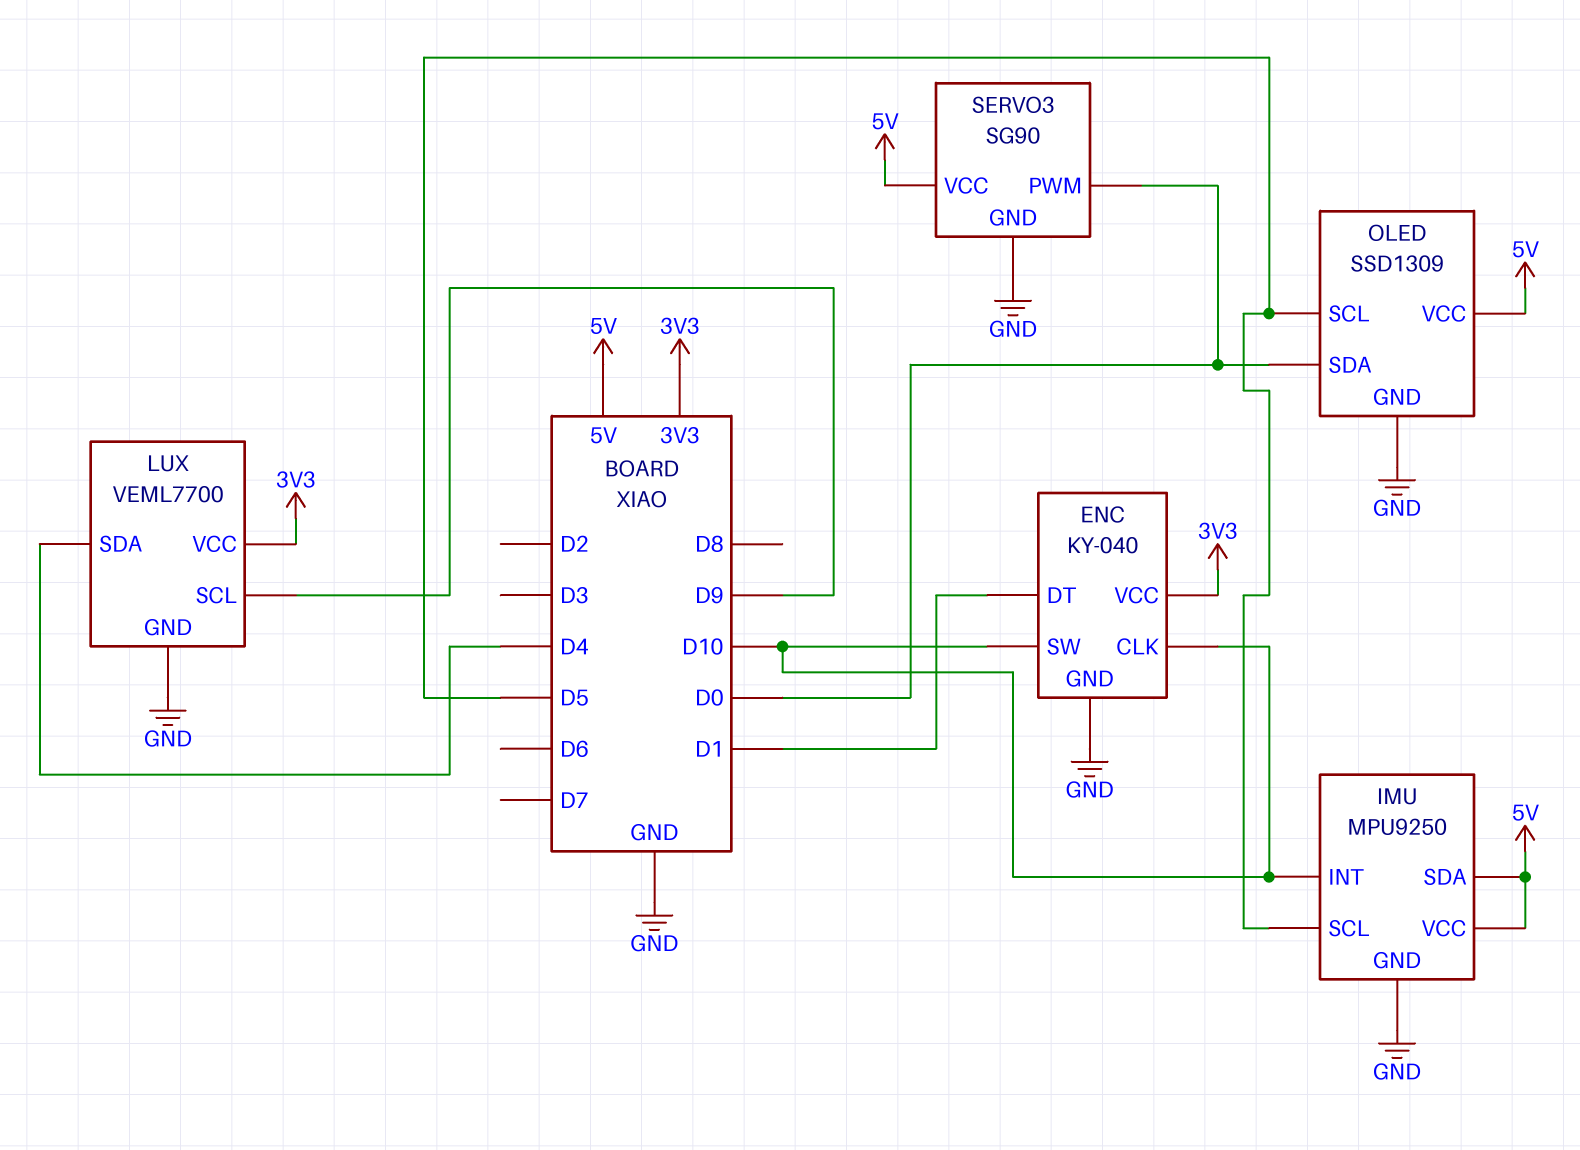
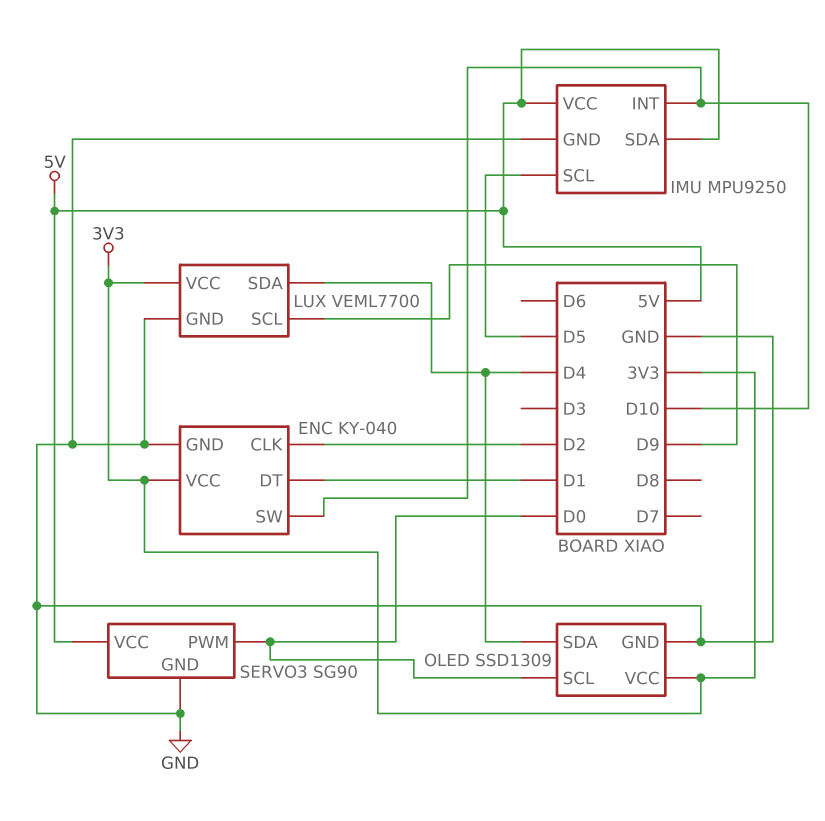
ENC pin CLK: D10 -> D2
OLED pin SCL: D5 -> D0
OLED pin SDA: D0 -> D4
OLED pin VCC: 5V -> 3V3

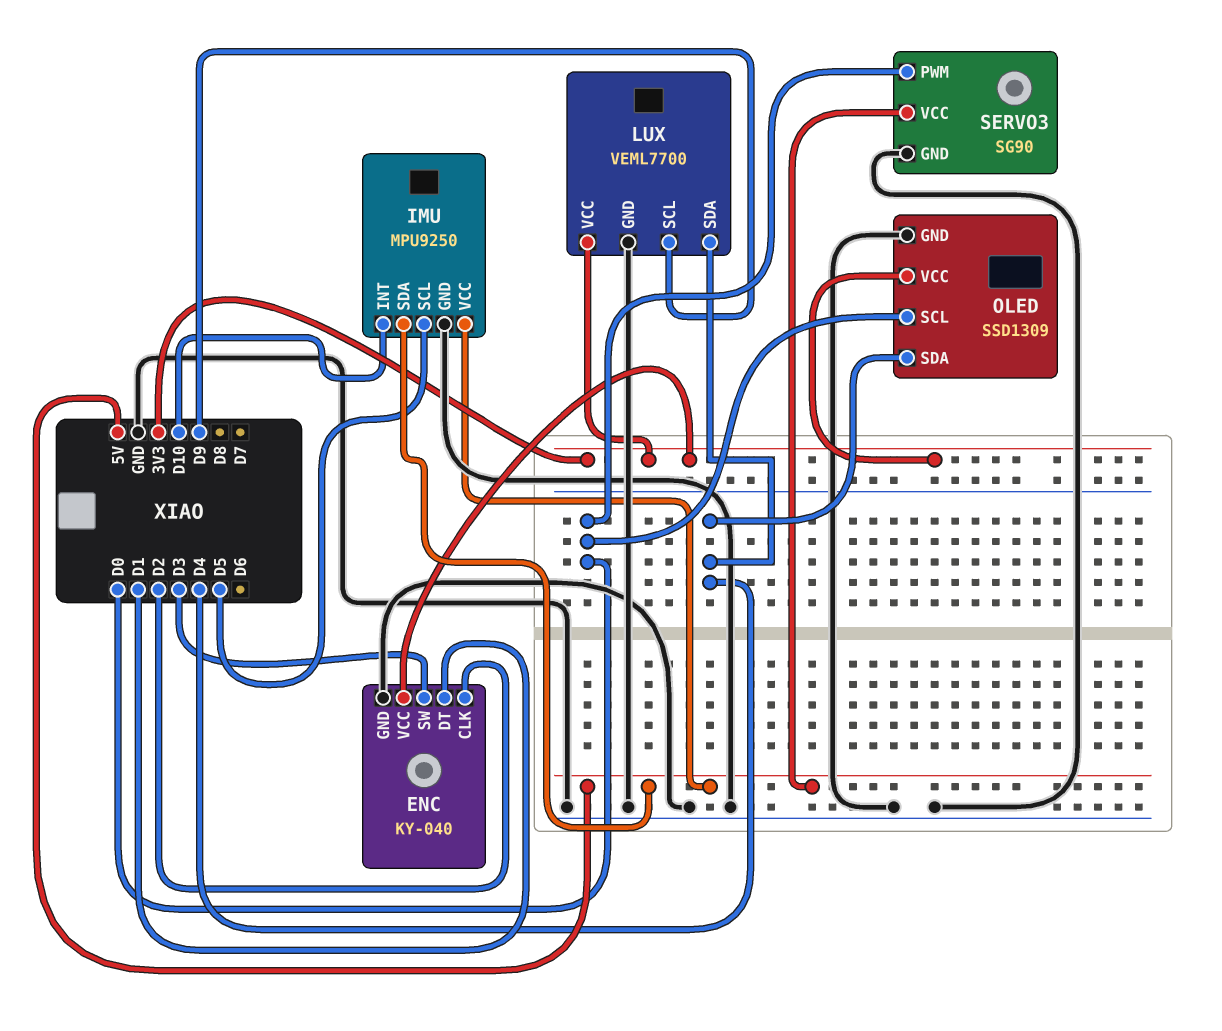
ENC pin SW: D10 -> D3

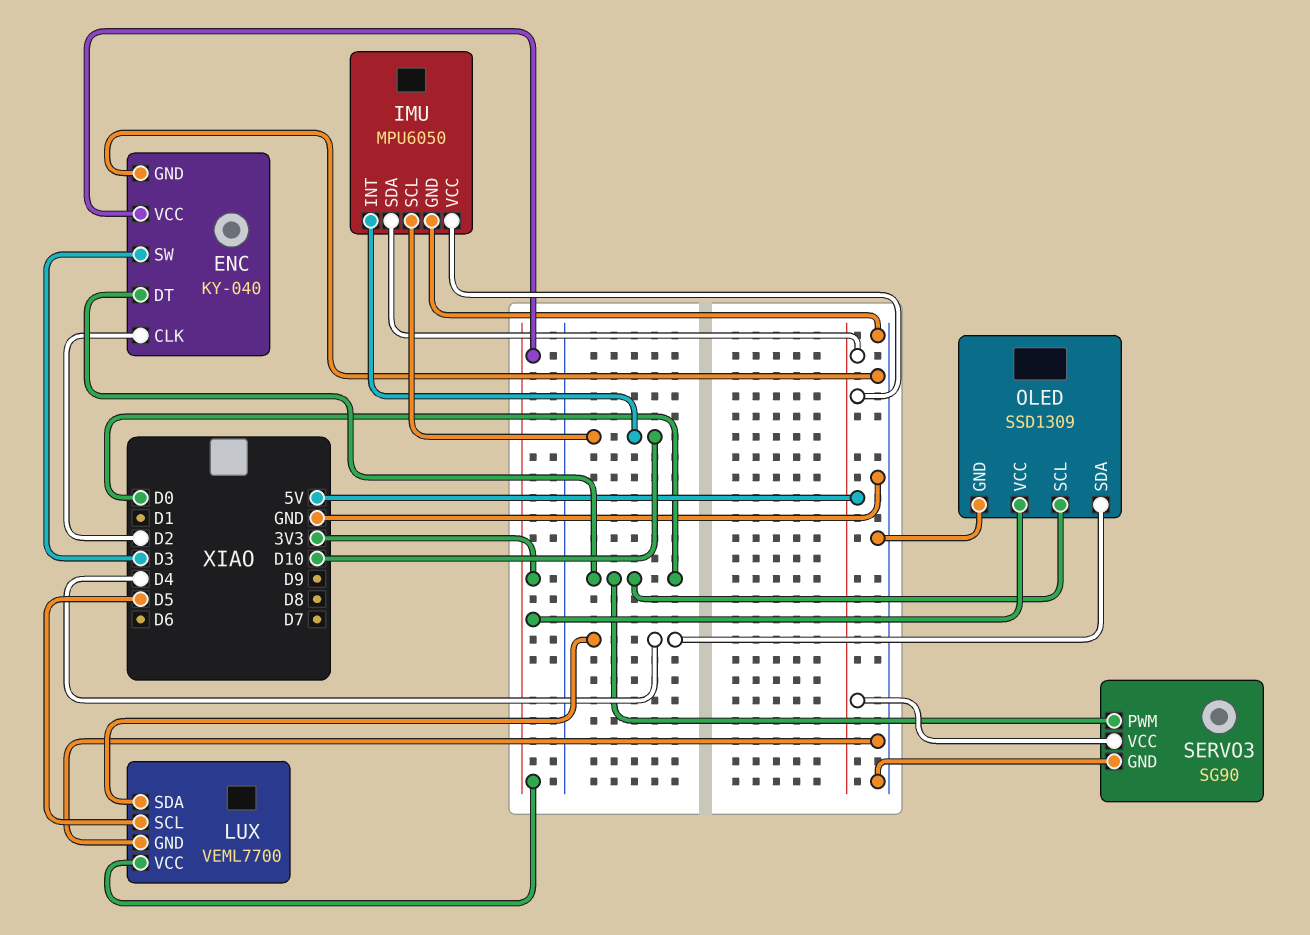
ENC pin DT: D1 -> D0
IMU: MPU9250 -> MPU6050
IMU pin SCL: D5 -> D10
LUX pin SCL: D9 -> D5

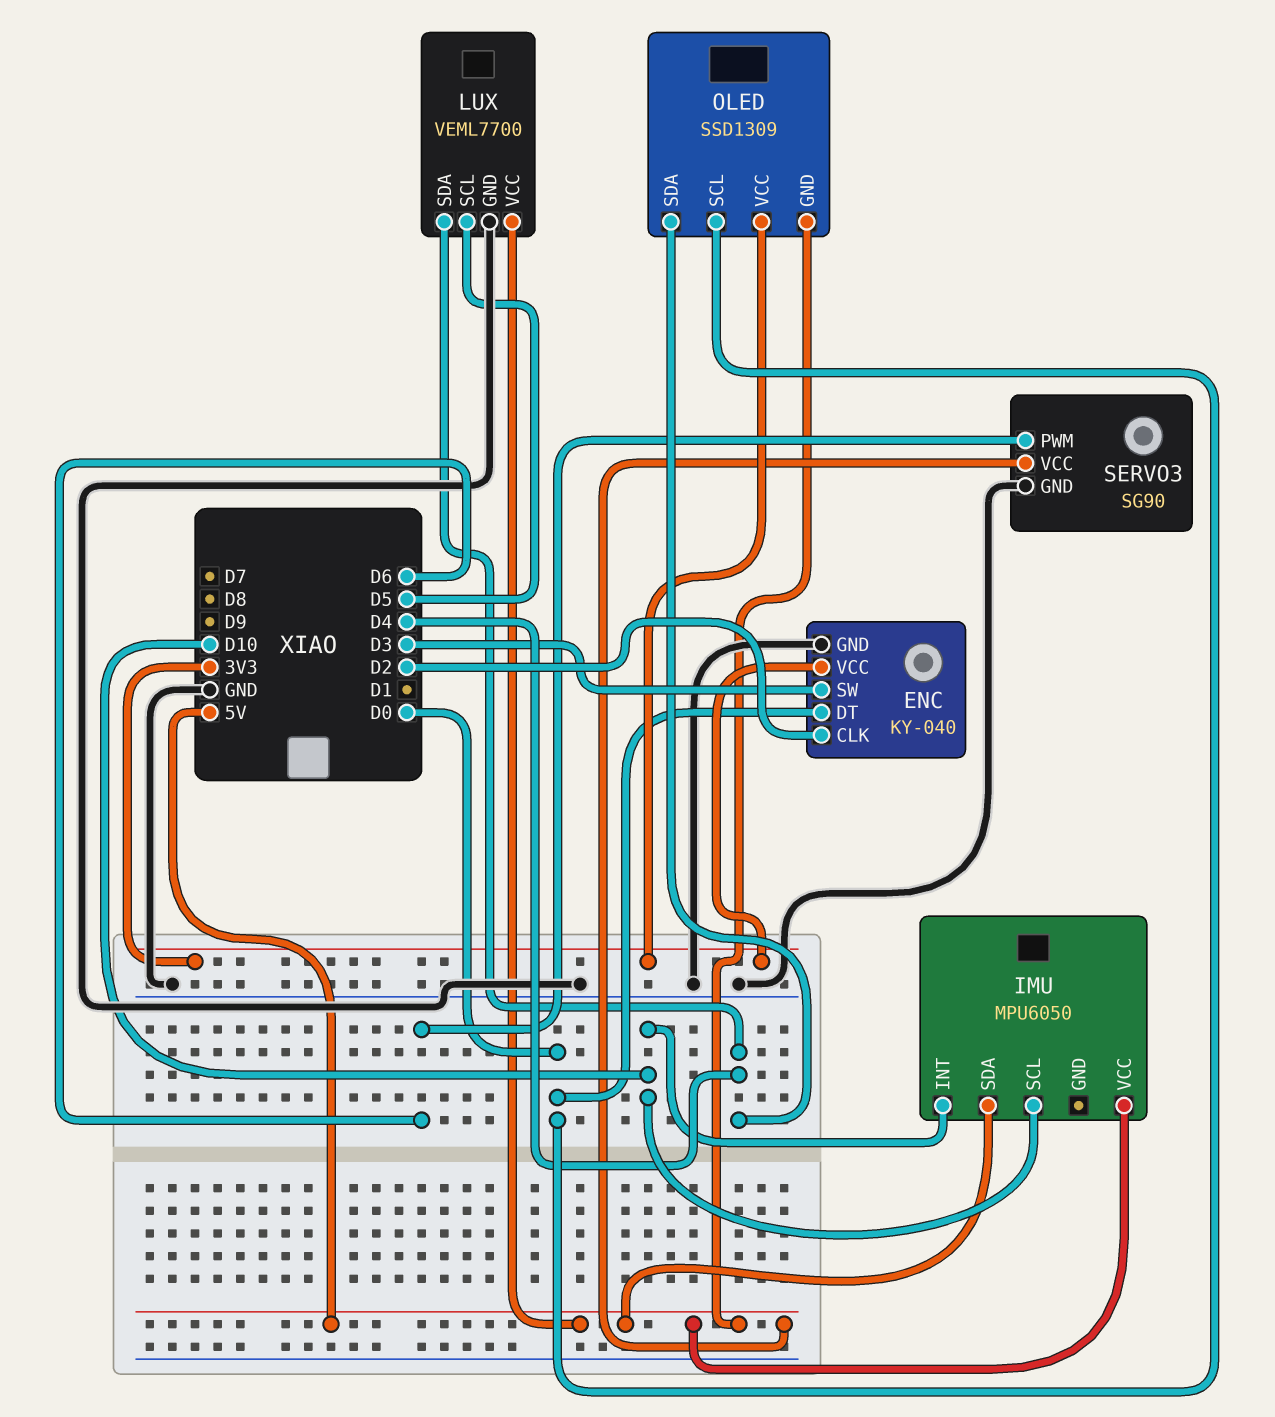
IMU pin GND: GND -> none
LUX pin VCC: 3V3 -> 5V
OLED pin GND: GND -> 5V
SERVO3 pin PWM: D0 -> D6

